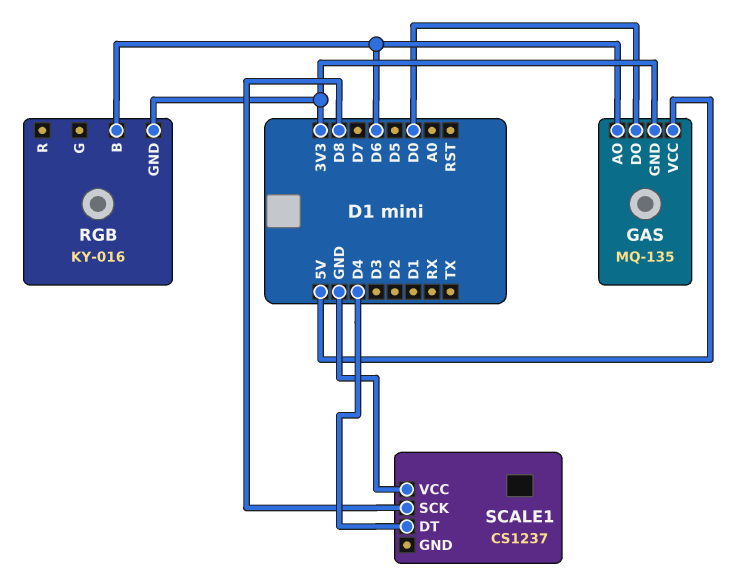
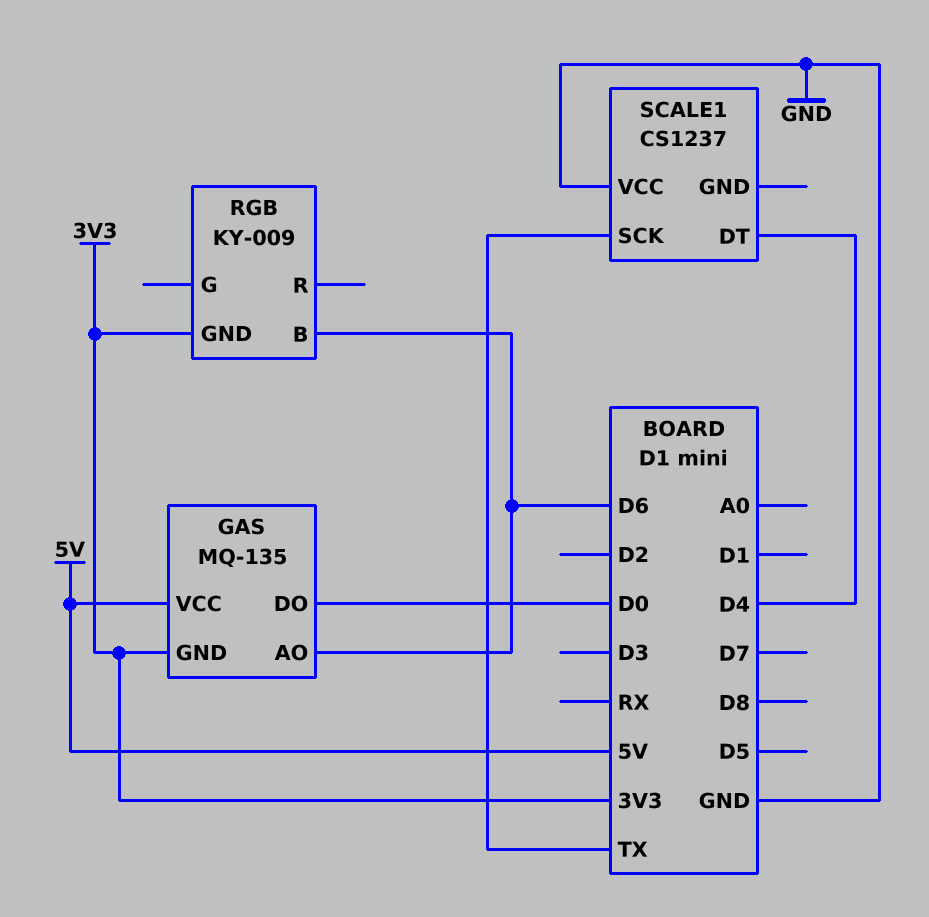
RGB: KY-016 -> KY-009
SCALE1 pin SCK: D8 -> TX

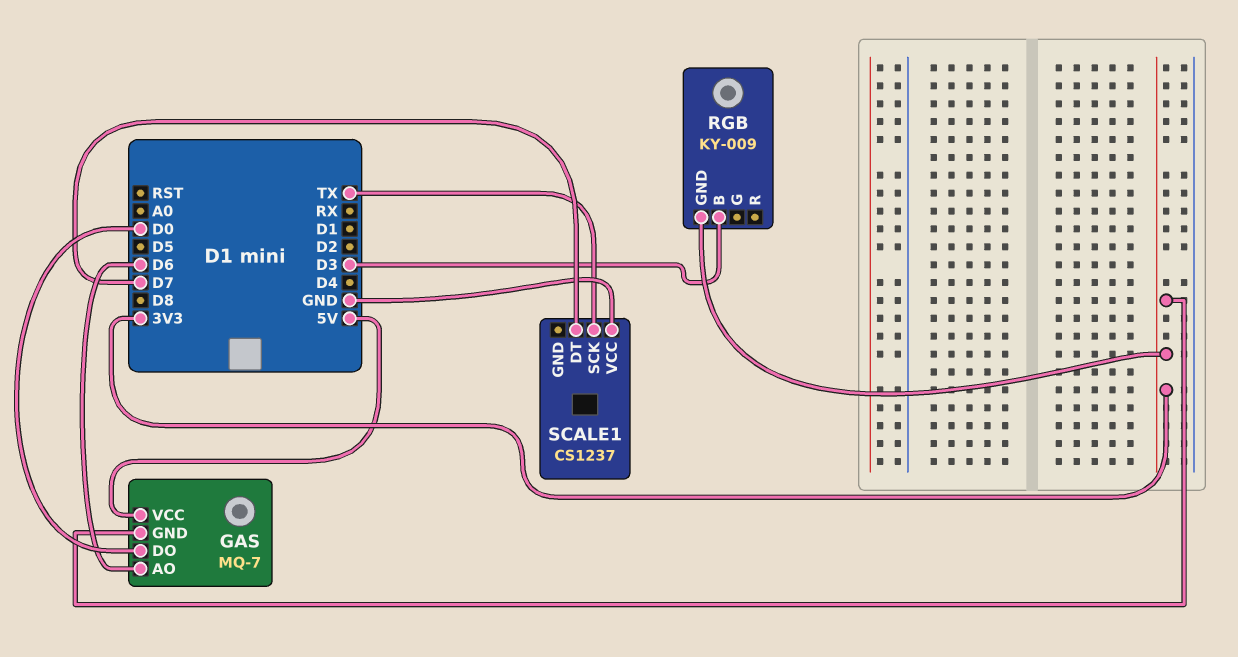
GAS: MQ-135 -> MQ-7
RGB pin B: D6 -> D3
SCALE1 pin DT: D4 -> D7

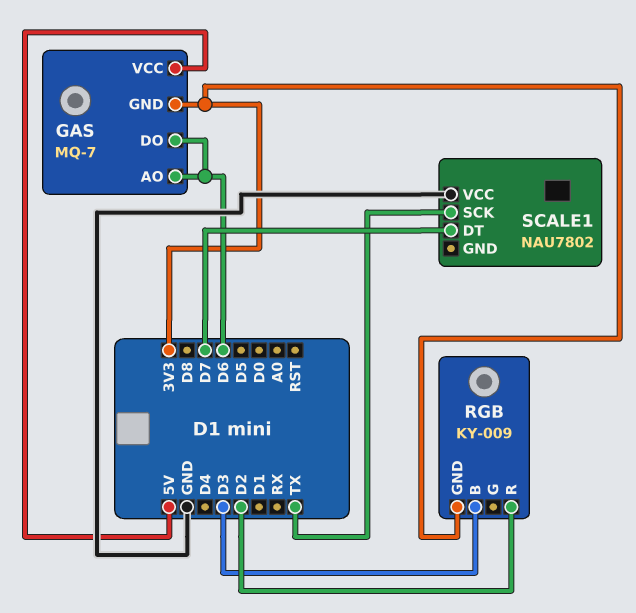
GAS pin DO: D0 -> D6
RGB pin R: none -> D2
SCALE1: CS1237 -> NAU7802

